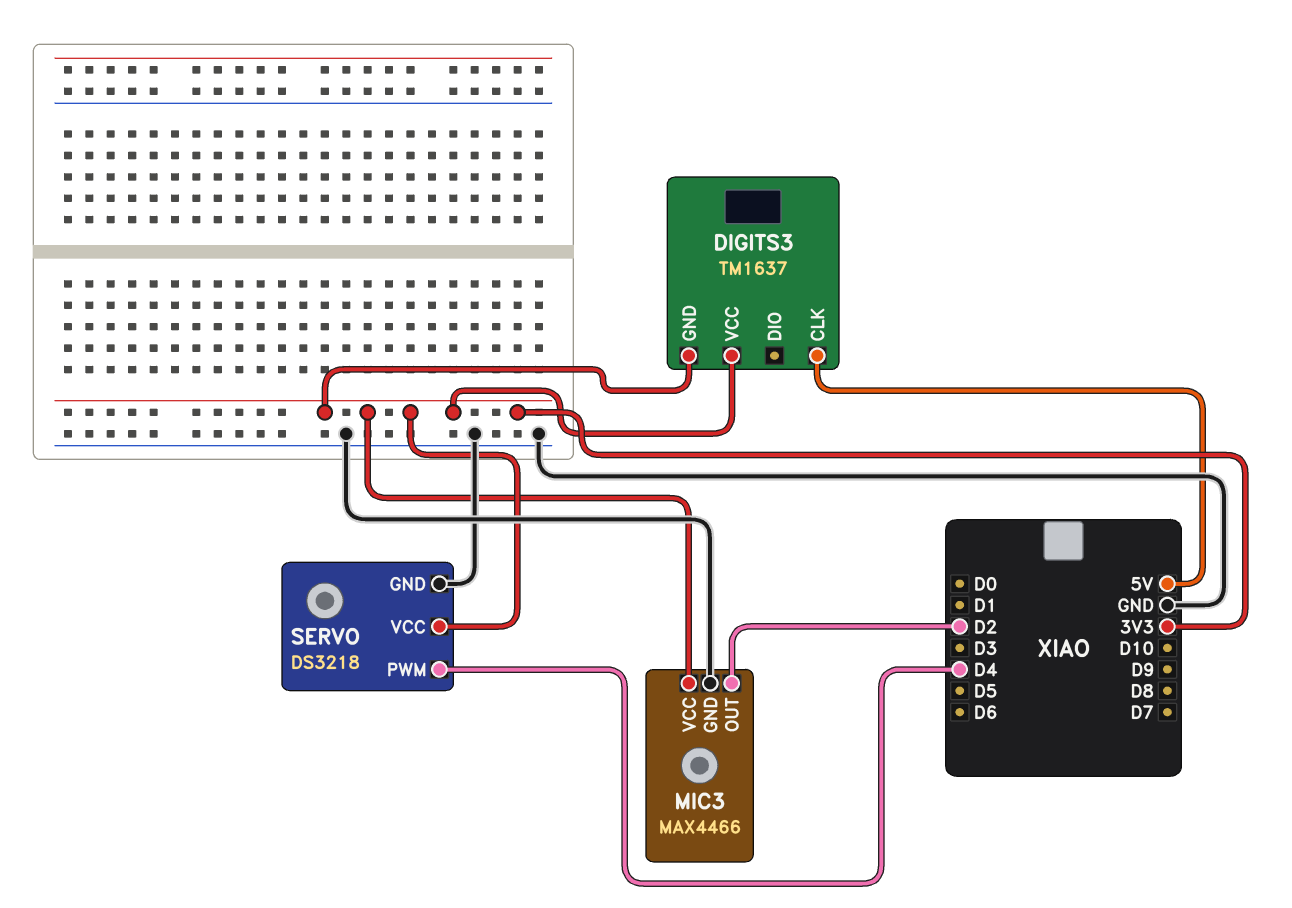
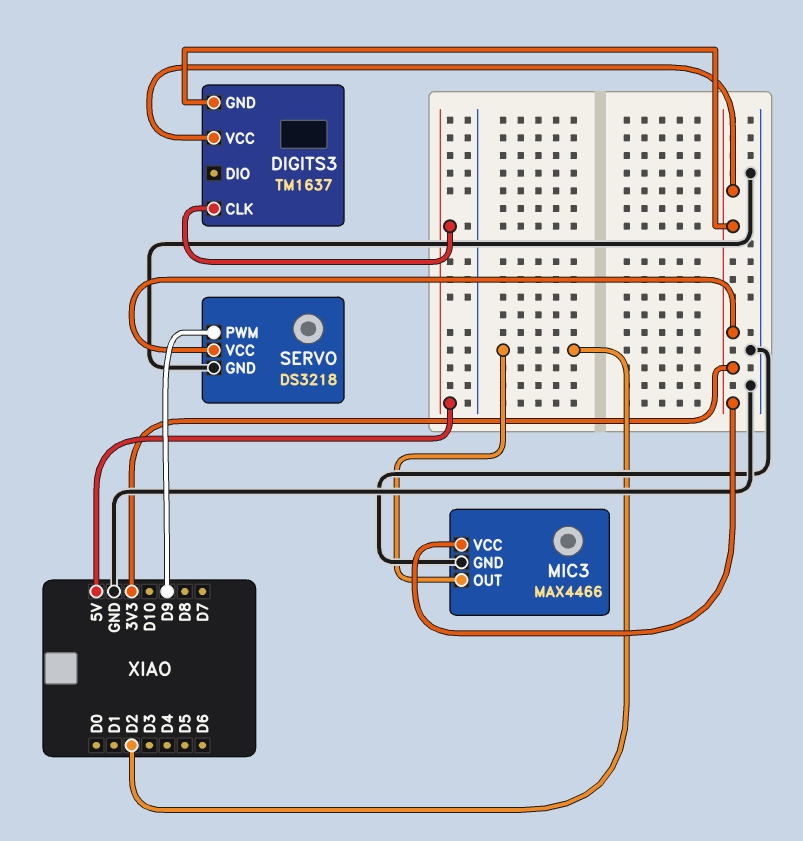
SERVO pin PWM: D4 -> D9

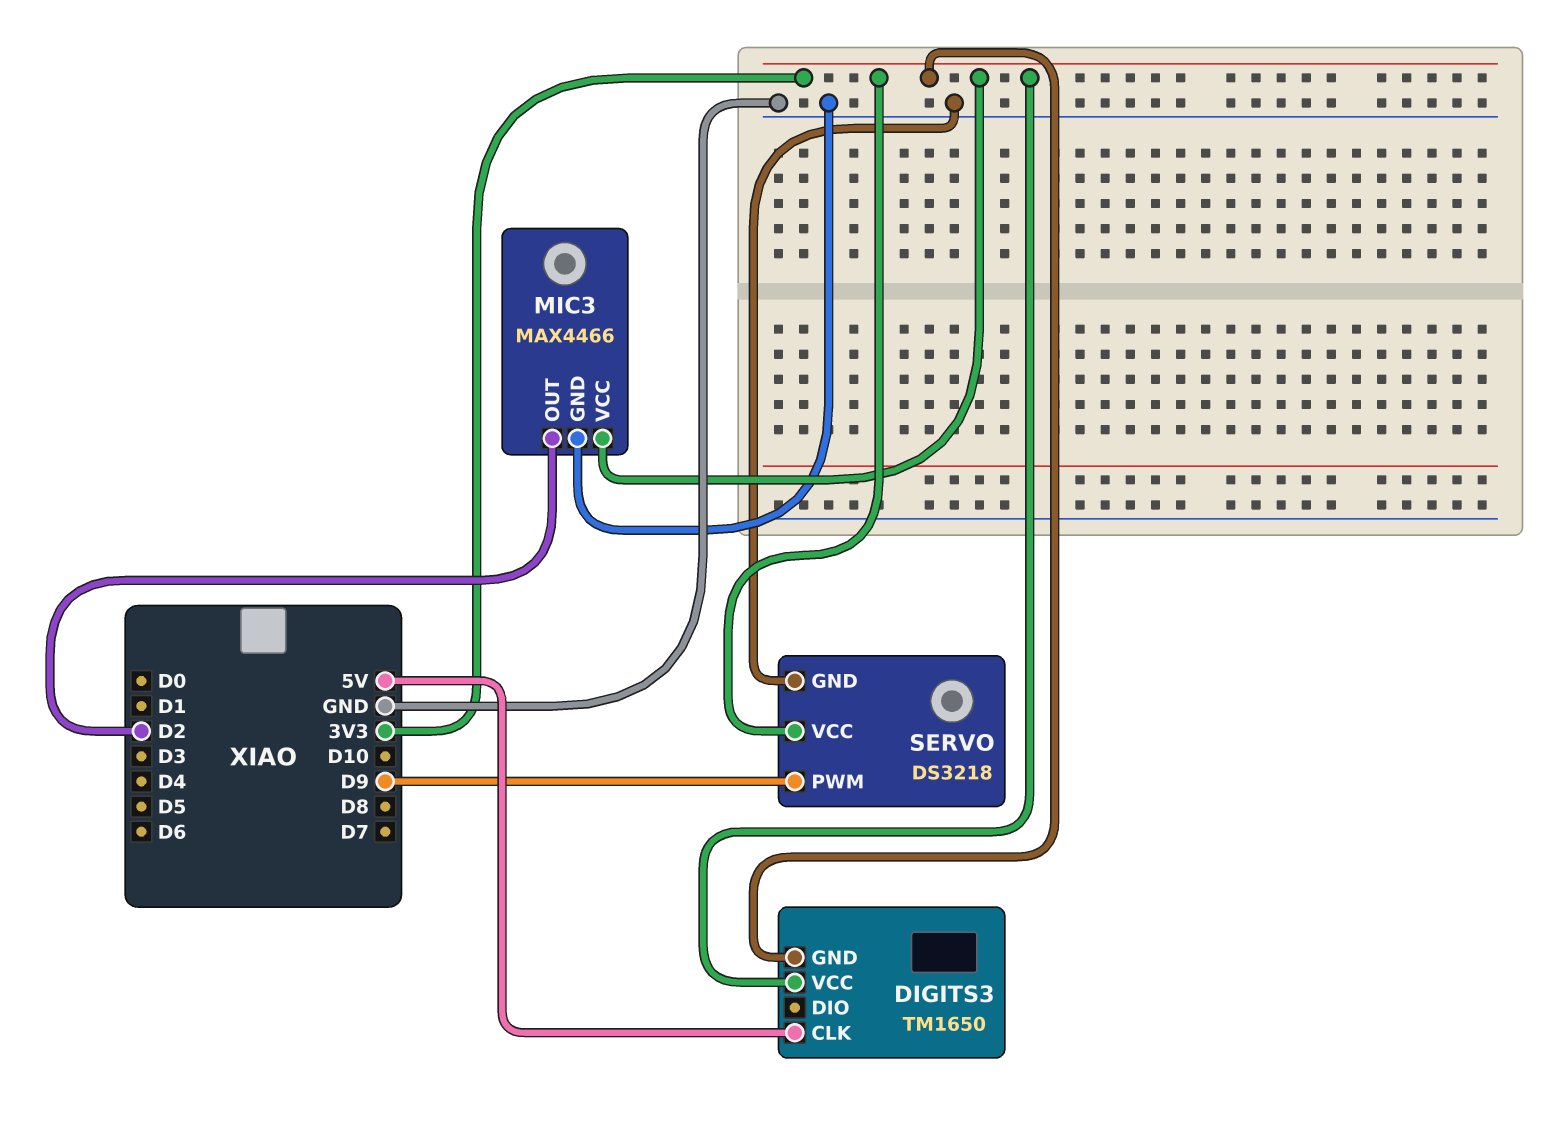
DIGITS3: TM1637 -> TM1650

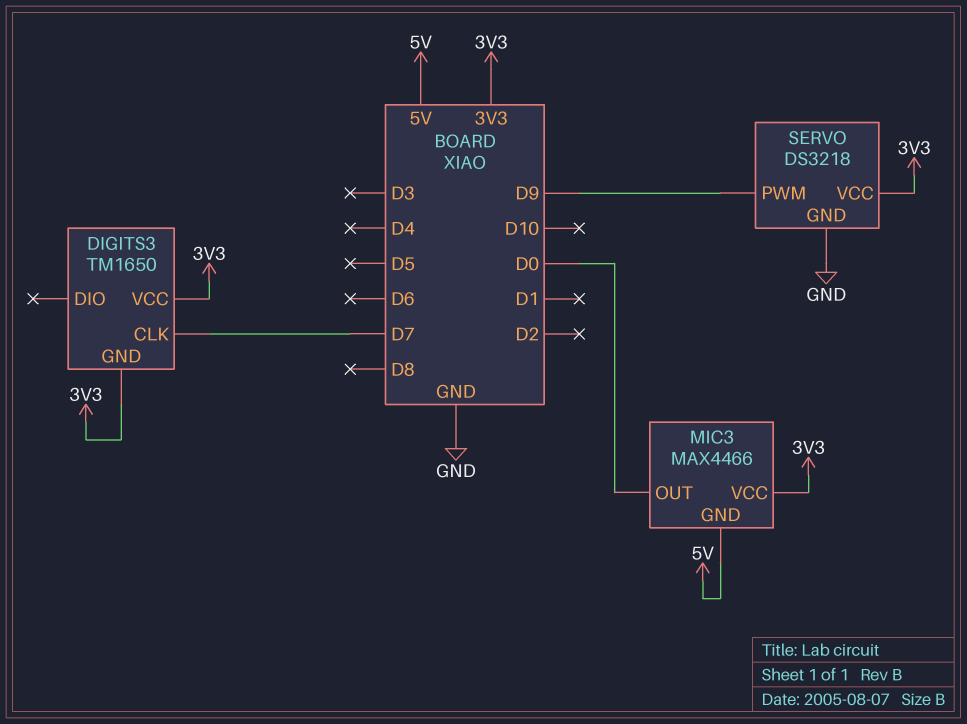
DIGITS3 pin CLK: 5V -> D7
MIC3 pin GND: GND -> 5V
MIC3 pin OUT: D2 -> D0

